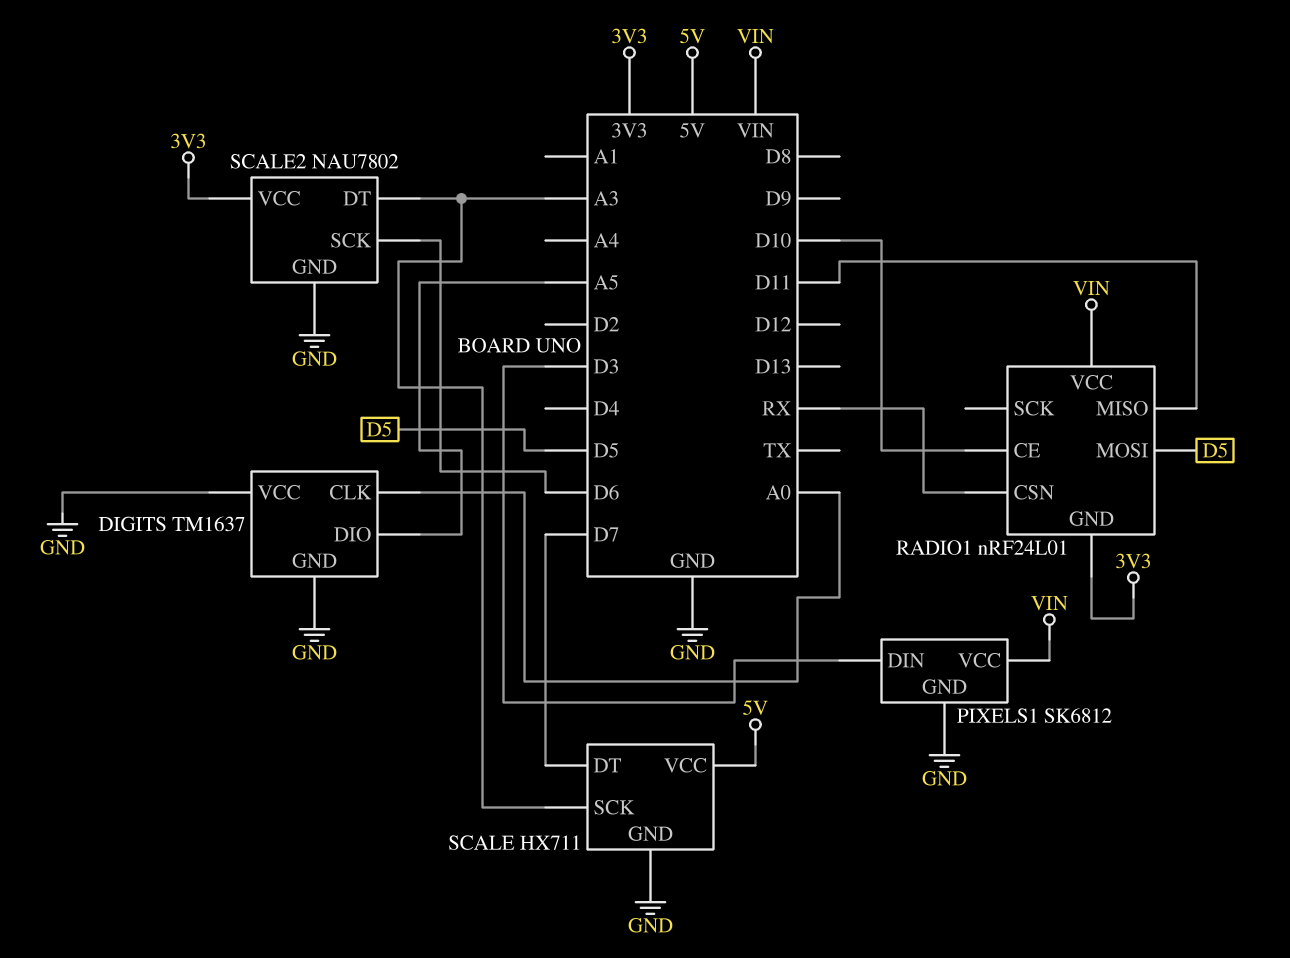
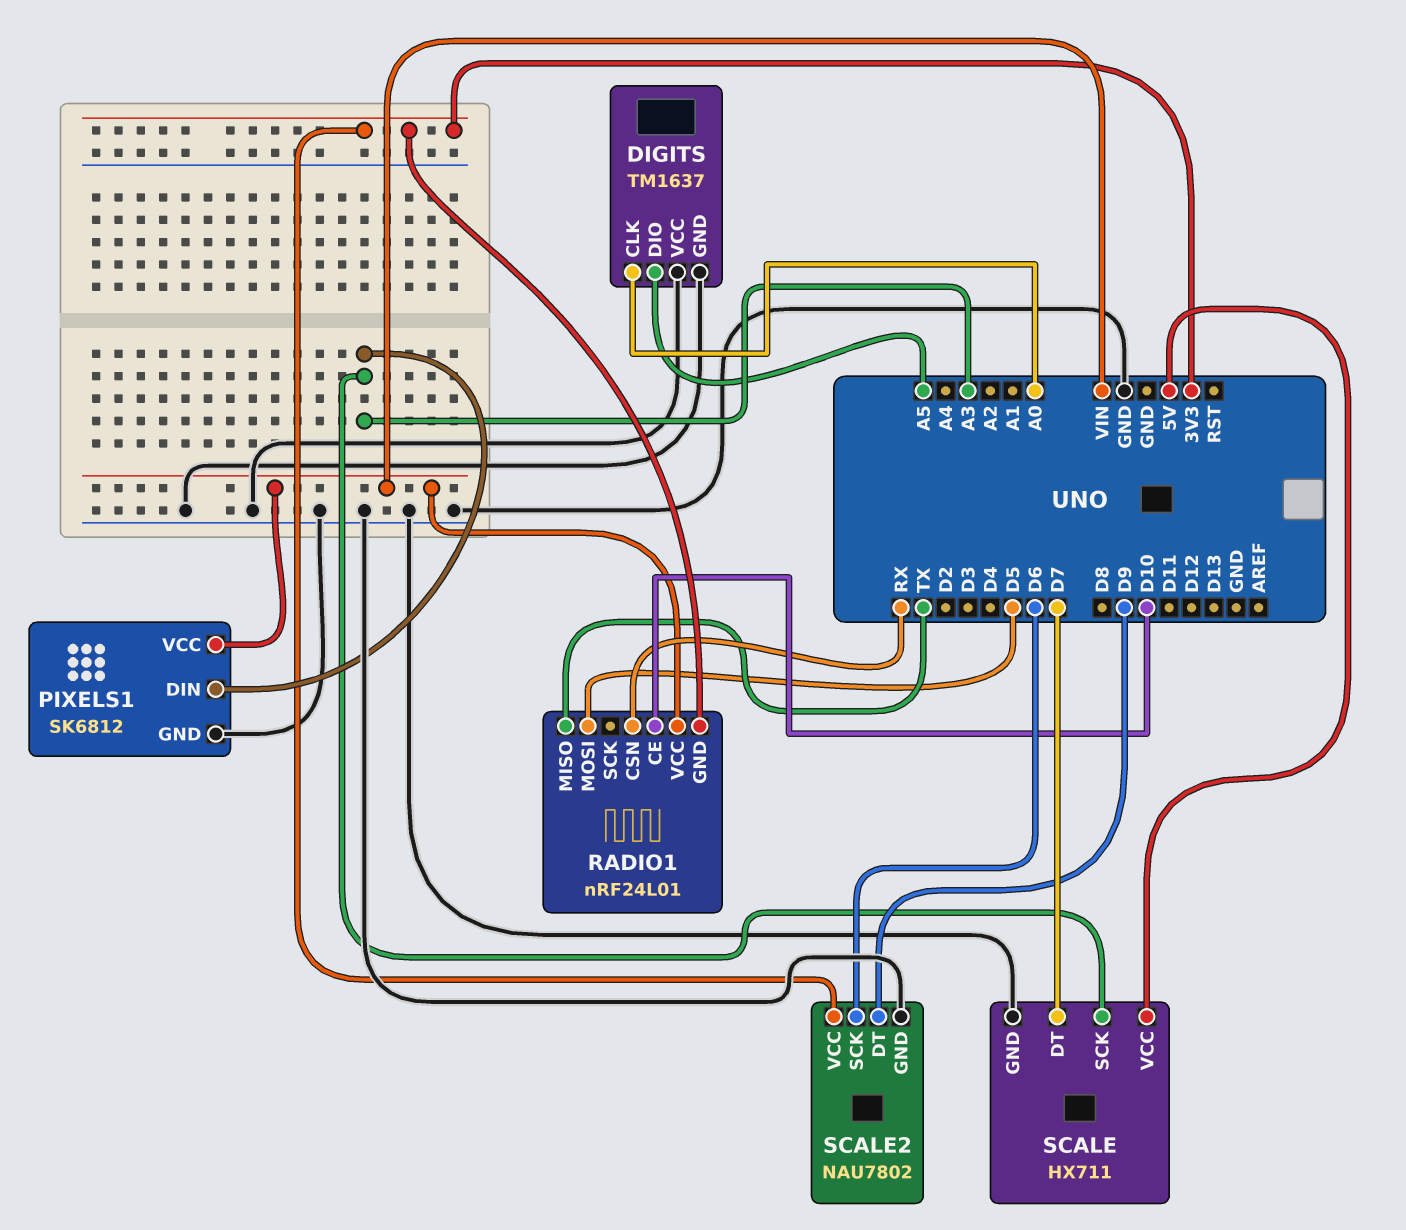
PIXELS1 pin DIN: D3 -> A3
RADIO1 pin MISO: D11 -> TX
SCALE2 pin DT: A3 -> D9

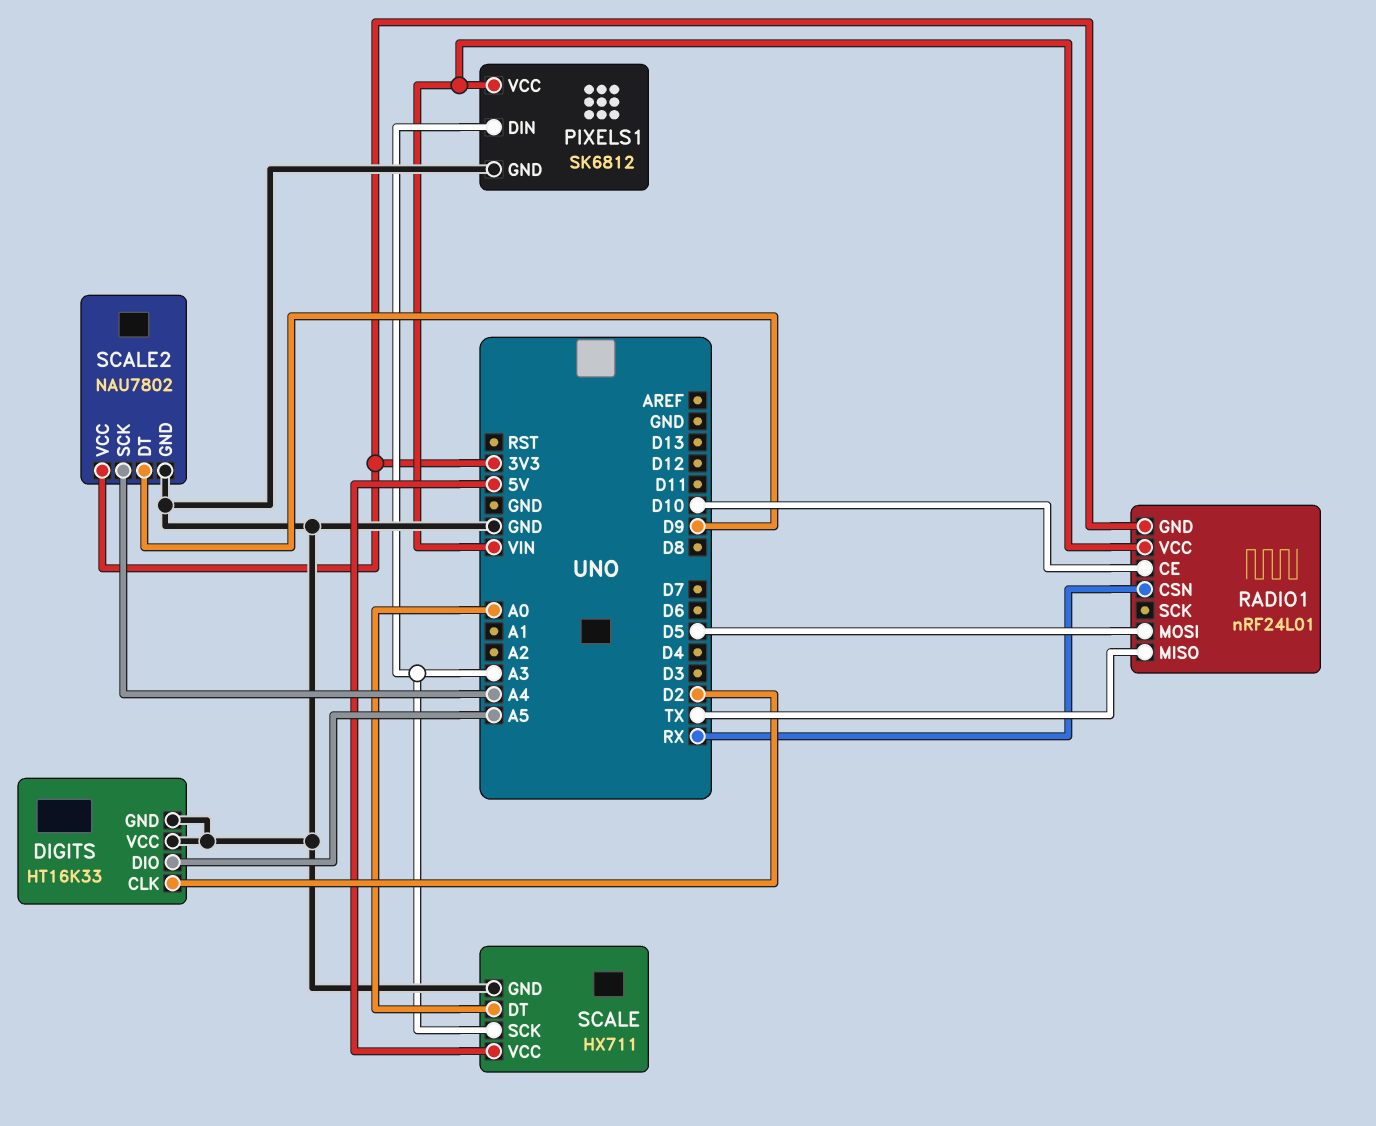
DIGITS: TM1637 -> HT16K33
DIGITS pin CLK: A0 -> D2
SCALE pin DT: D7 -> A0
SCALE2 pin SCK: D6 -> A4

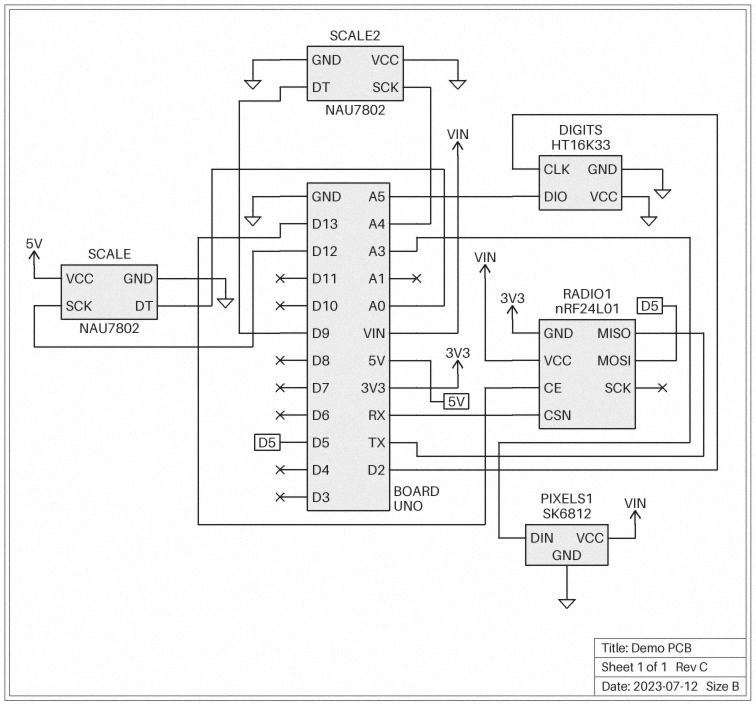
RADIO1 pin CE: D10 -> D13
SCALE: HX711 -> NAU7802
SCALE pin SCK: A3 -> D12
SCALE2 pin VCC: 3V3 -> GND

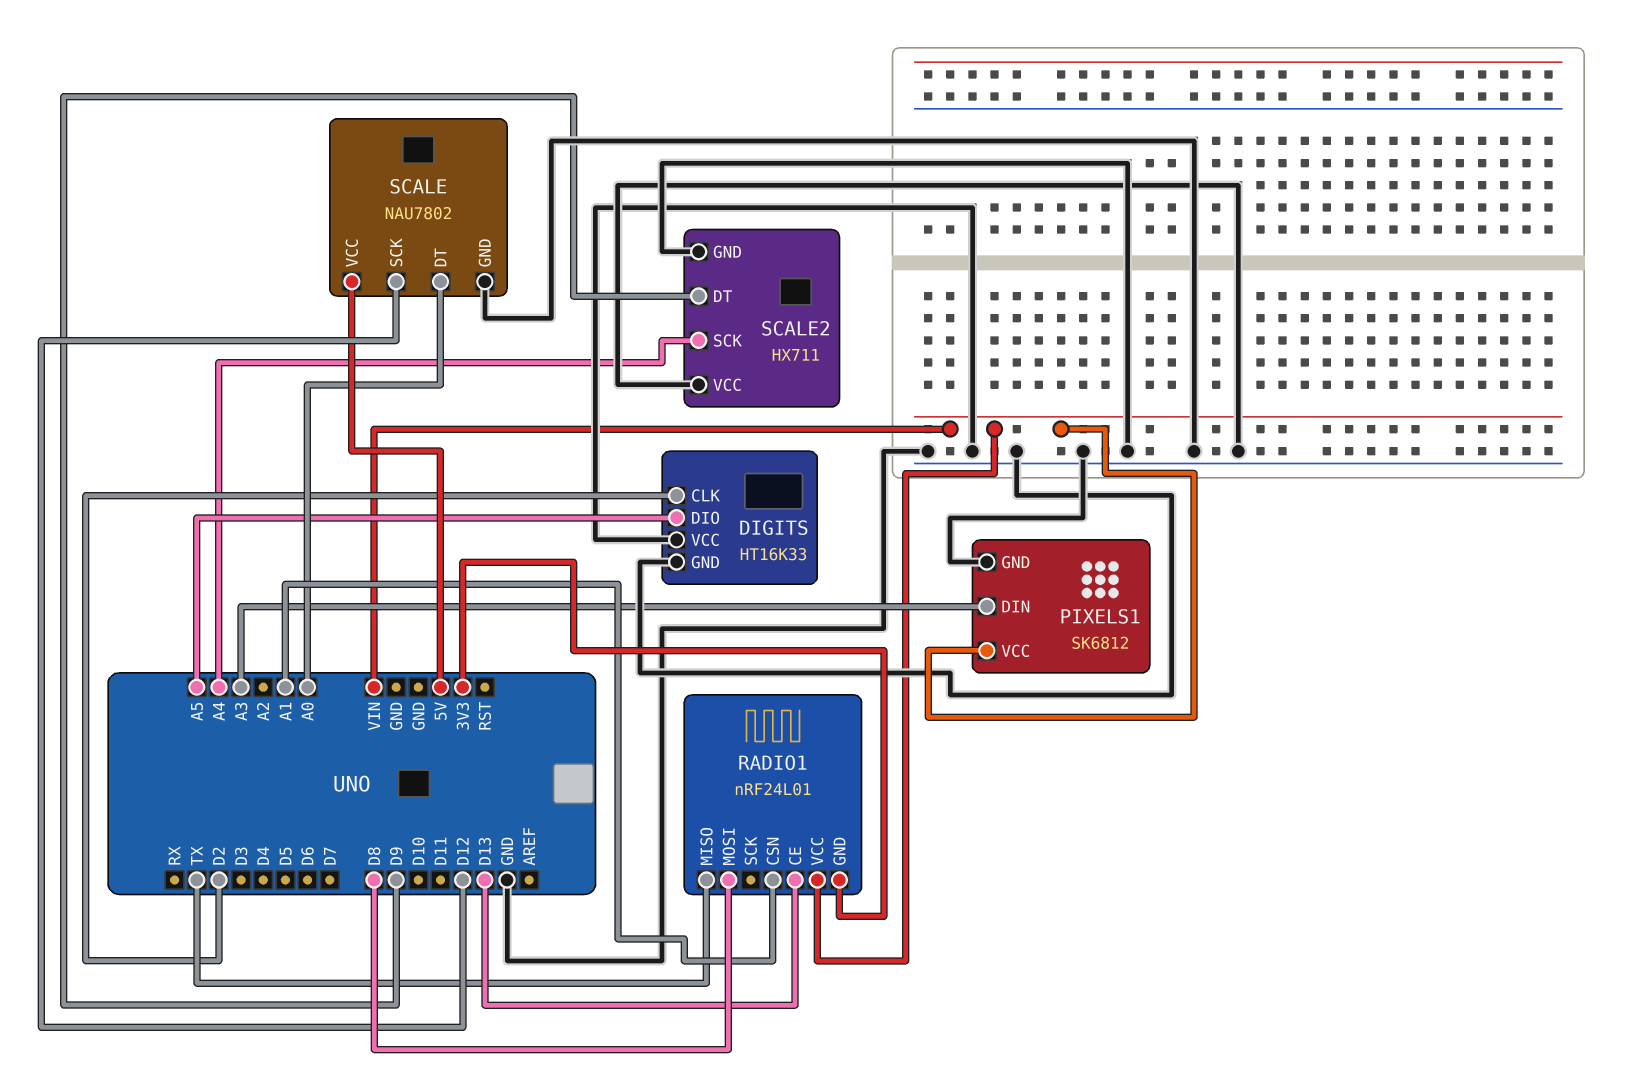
RADIO1 pin CSN: RX -> A1
RADIO1 pin MOSI: D5 -> D8
SCALE2: NAU7802 -> HX711

